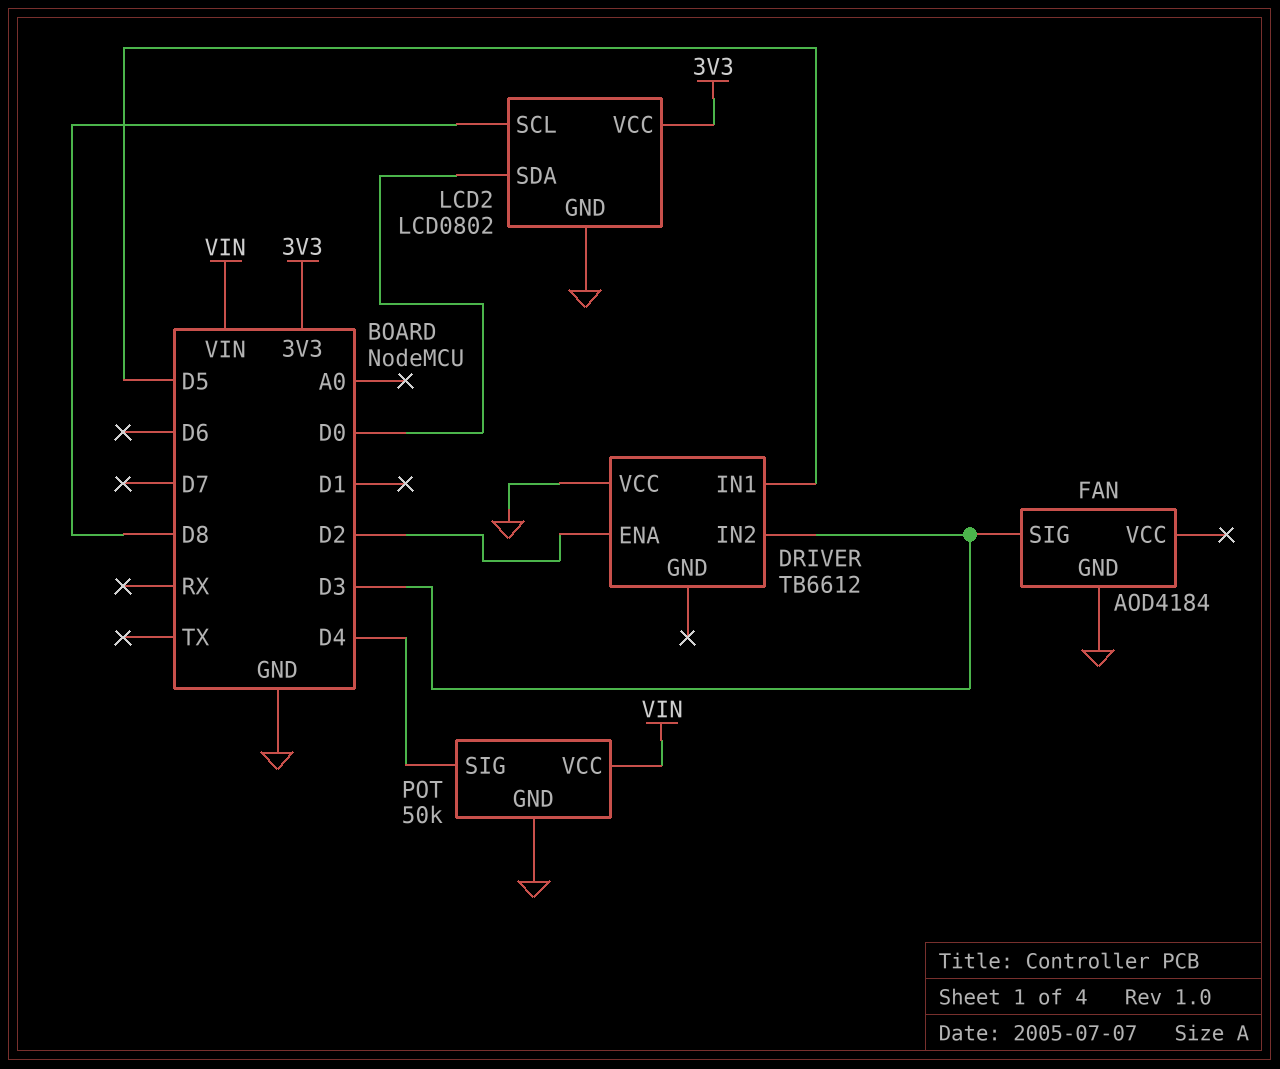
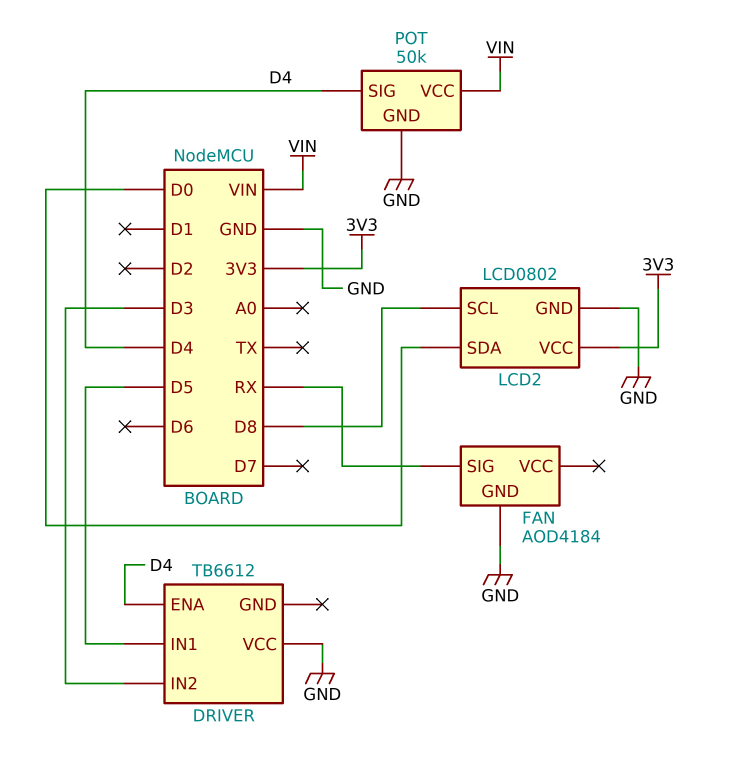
DRIVER pin ENA: D2 -> D4
FAN pin SIG: D3 -> RX

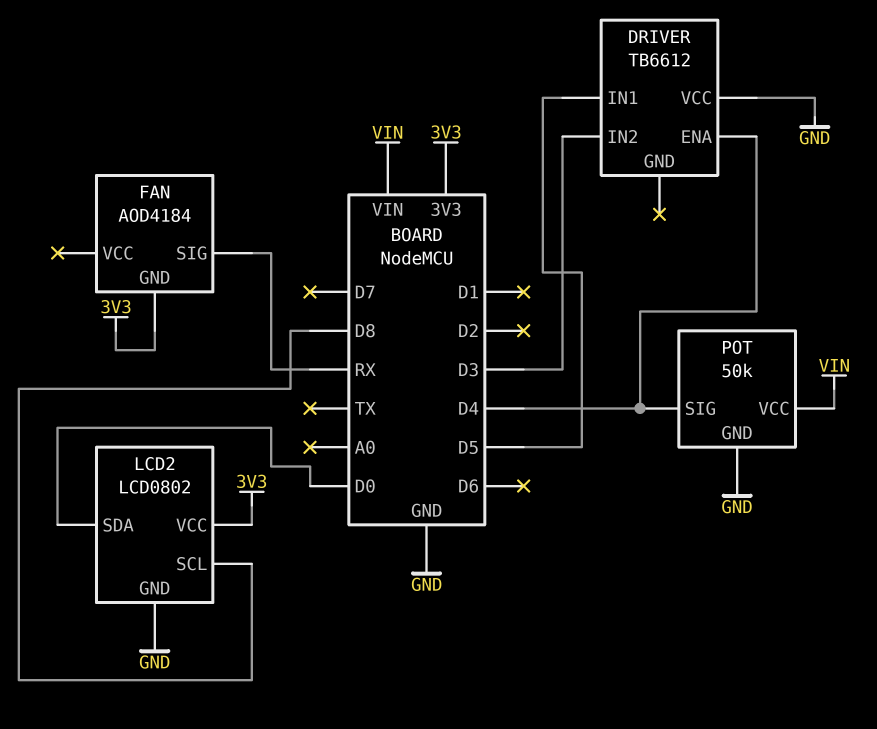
FAN pin GND: GND -> 3V3

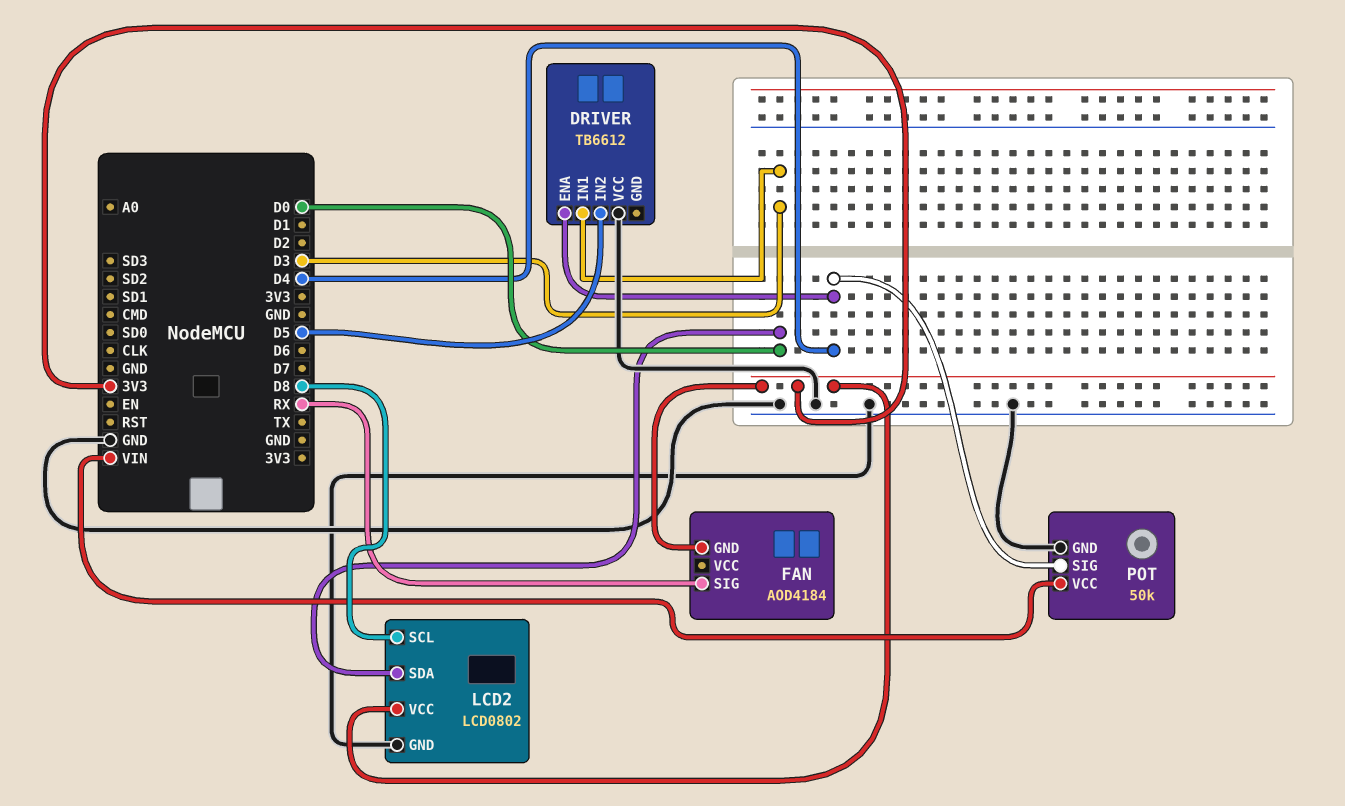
DRIVER pin IN1: D5 -> D3
DRIVER pin IN2: D3 -> D5

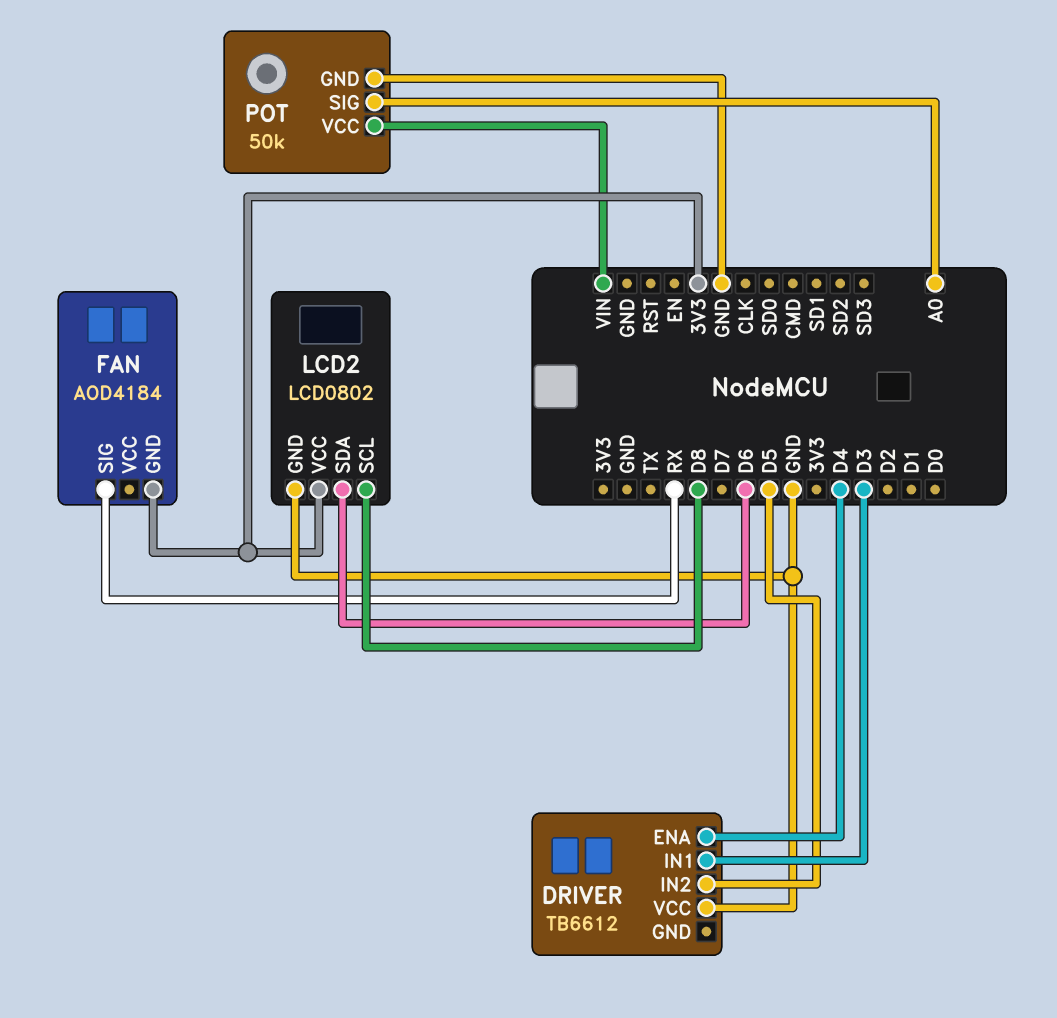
LCD2 pin SDA: D0 -> D6
POT pin SIG: D4 -> A0

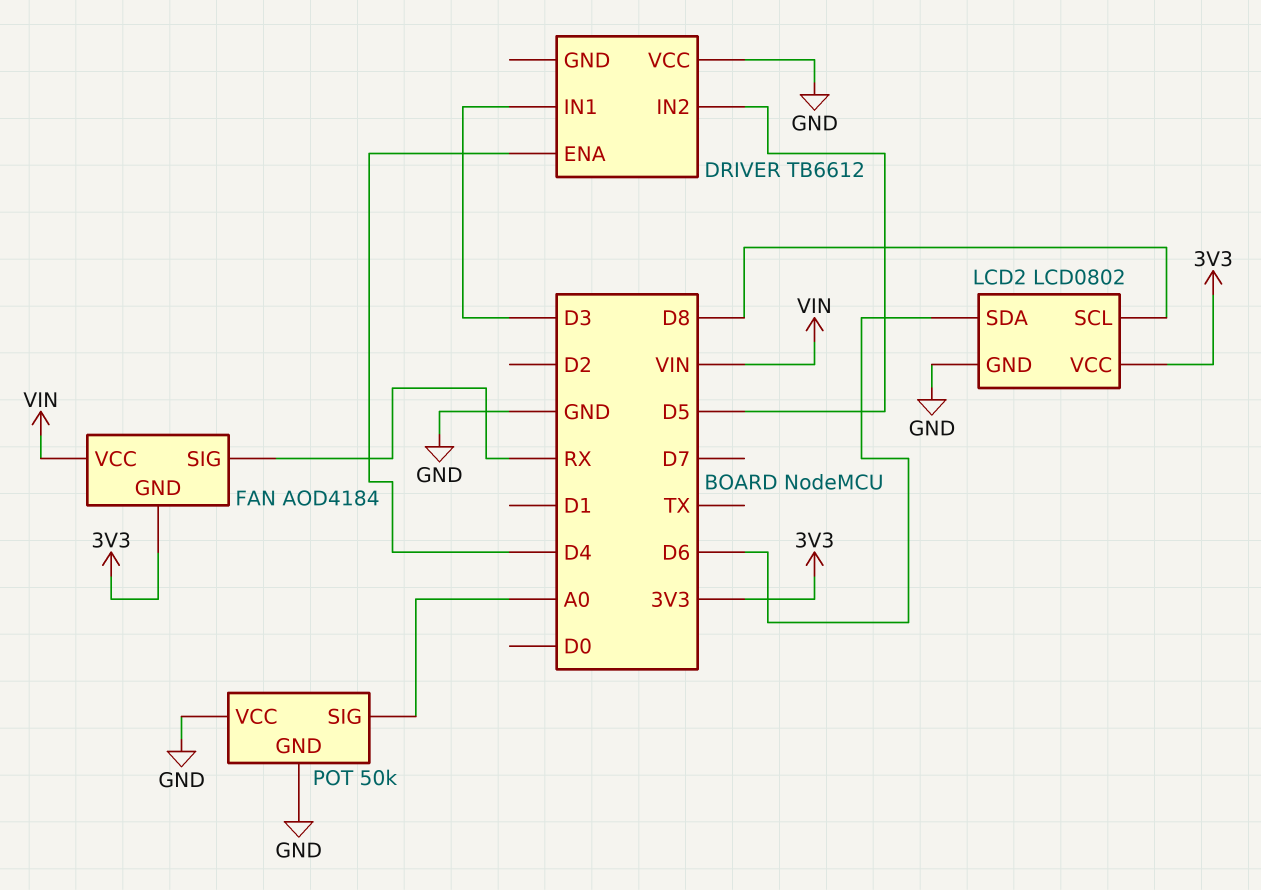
FAN pin VCC: none -> VIN
POT pin VCC: VIN -> GND

